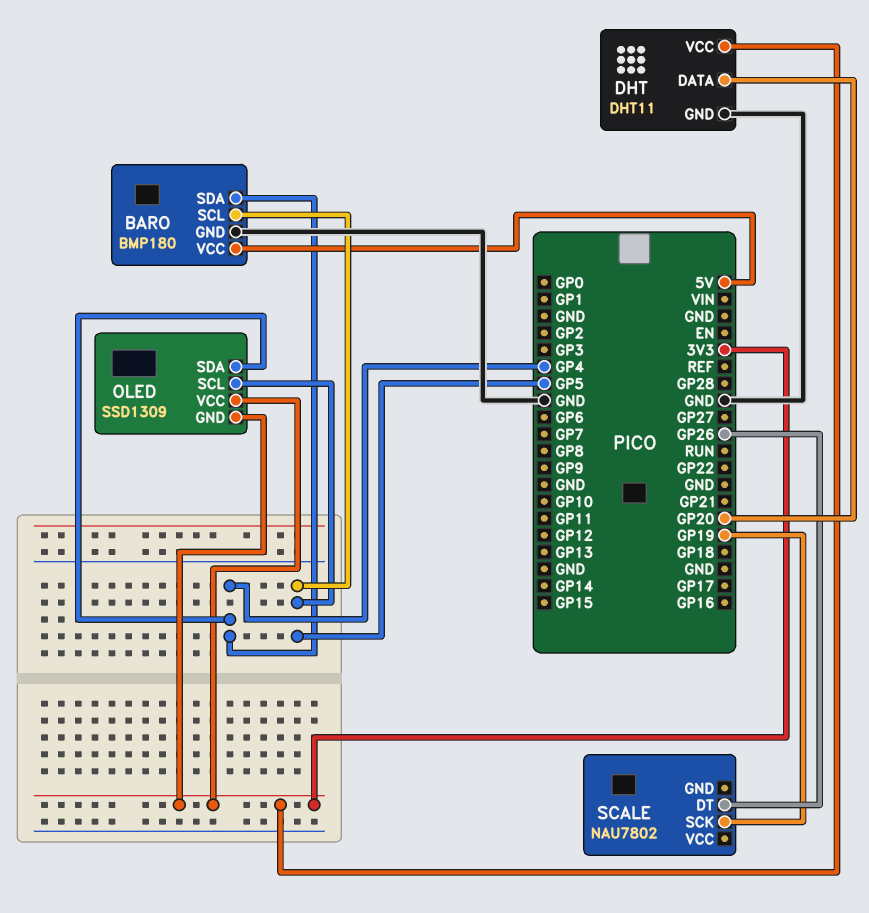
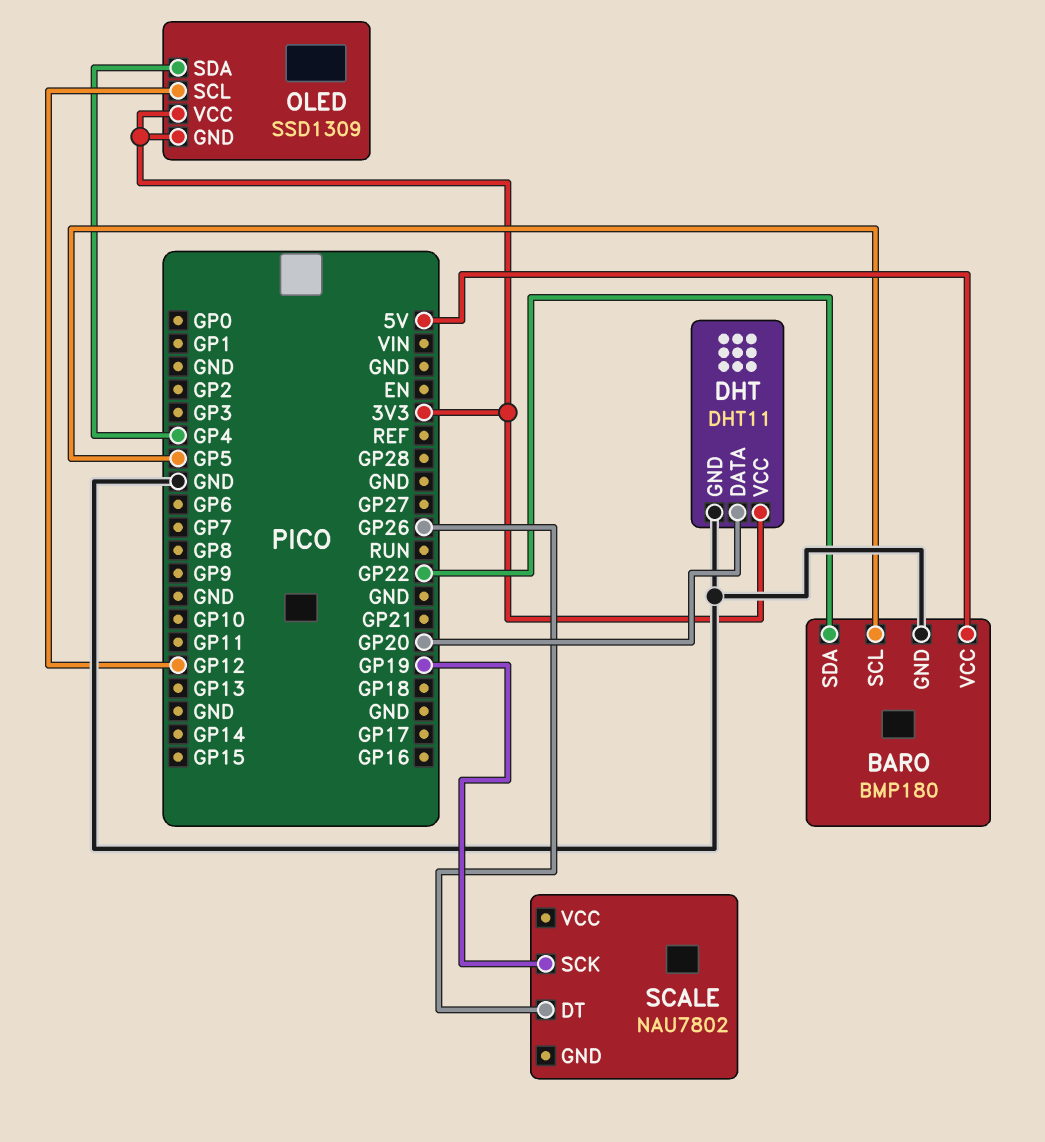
BARO pin SDA: GP4 -> GP22
OLED pin SCL: GP5 -> GP12

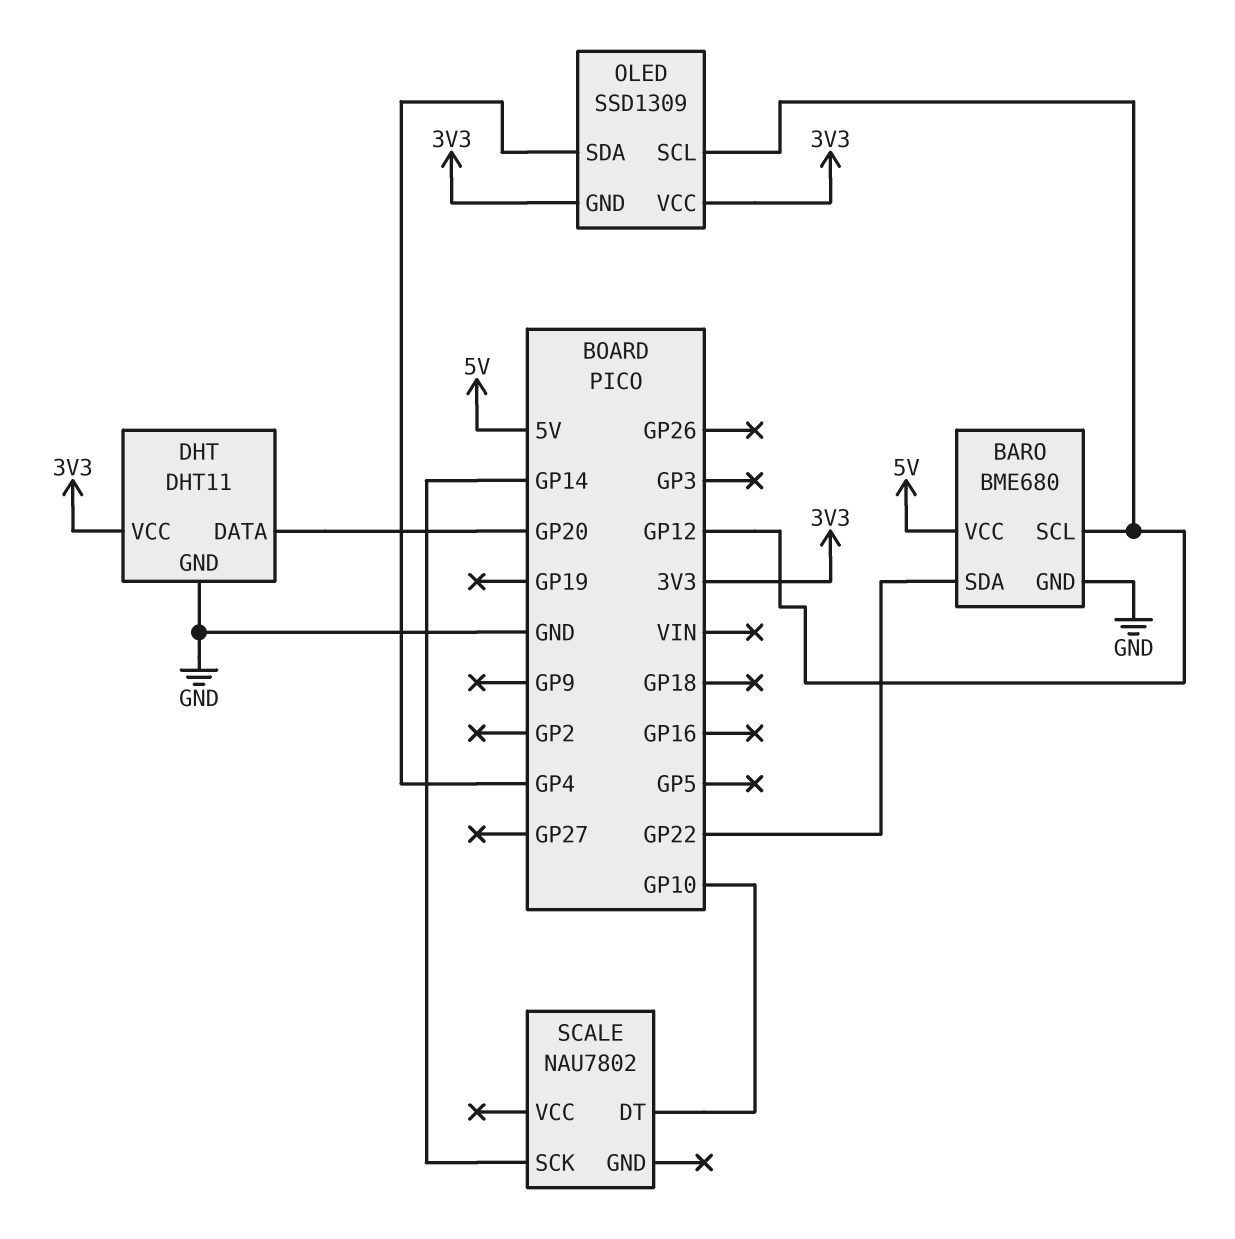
BARO: BMP180 -> BME680
BARO pin SCL: GP5 -> GP12
SCALE pin DT: GP26 -> GP10
SCALE pin SCK: GP19 -> GP14

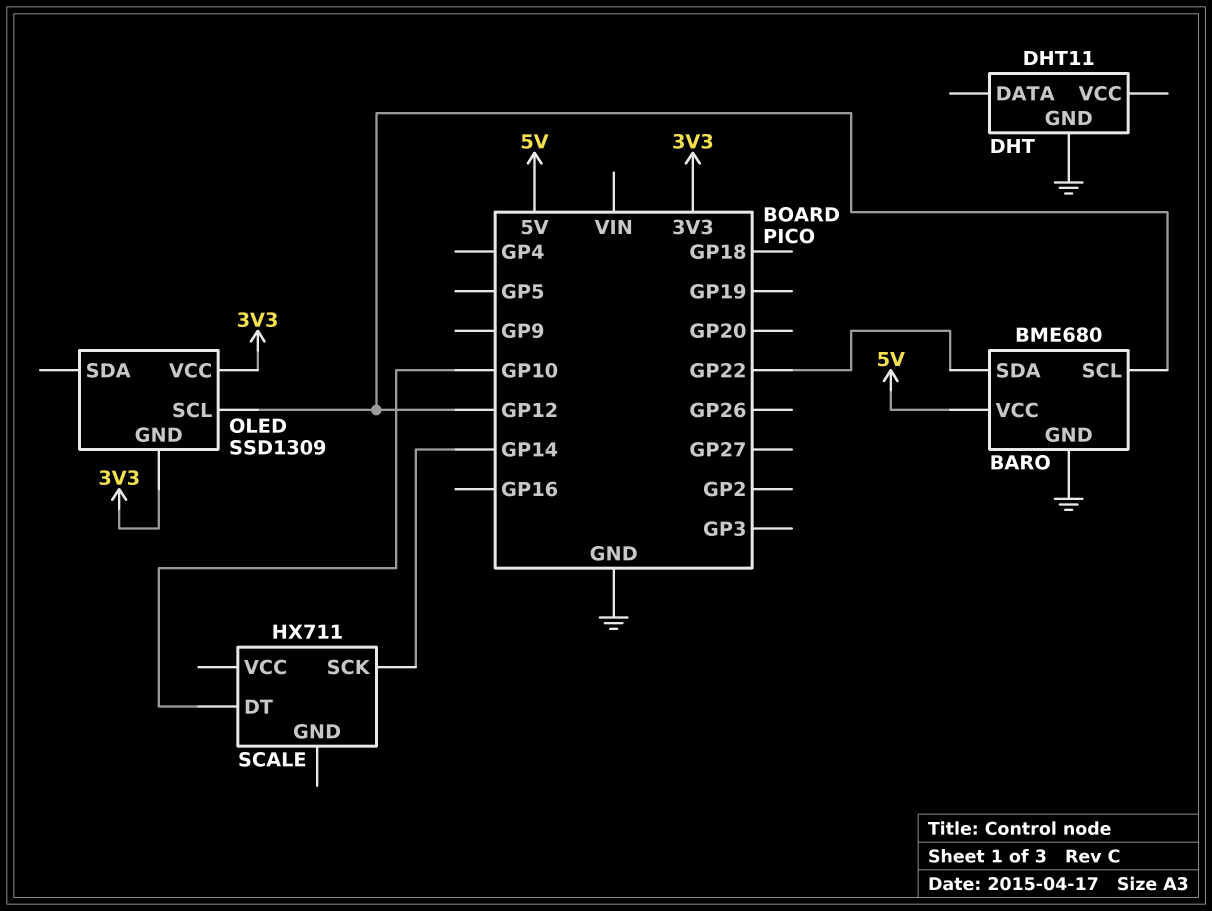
DHT pin DATA: GP20 -> none
DHT pin VCC: 3V3 -> none
OLED pin SDA: GP4 -> none
SCALE: NAU7802 -> HX711

